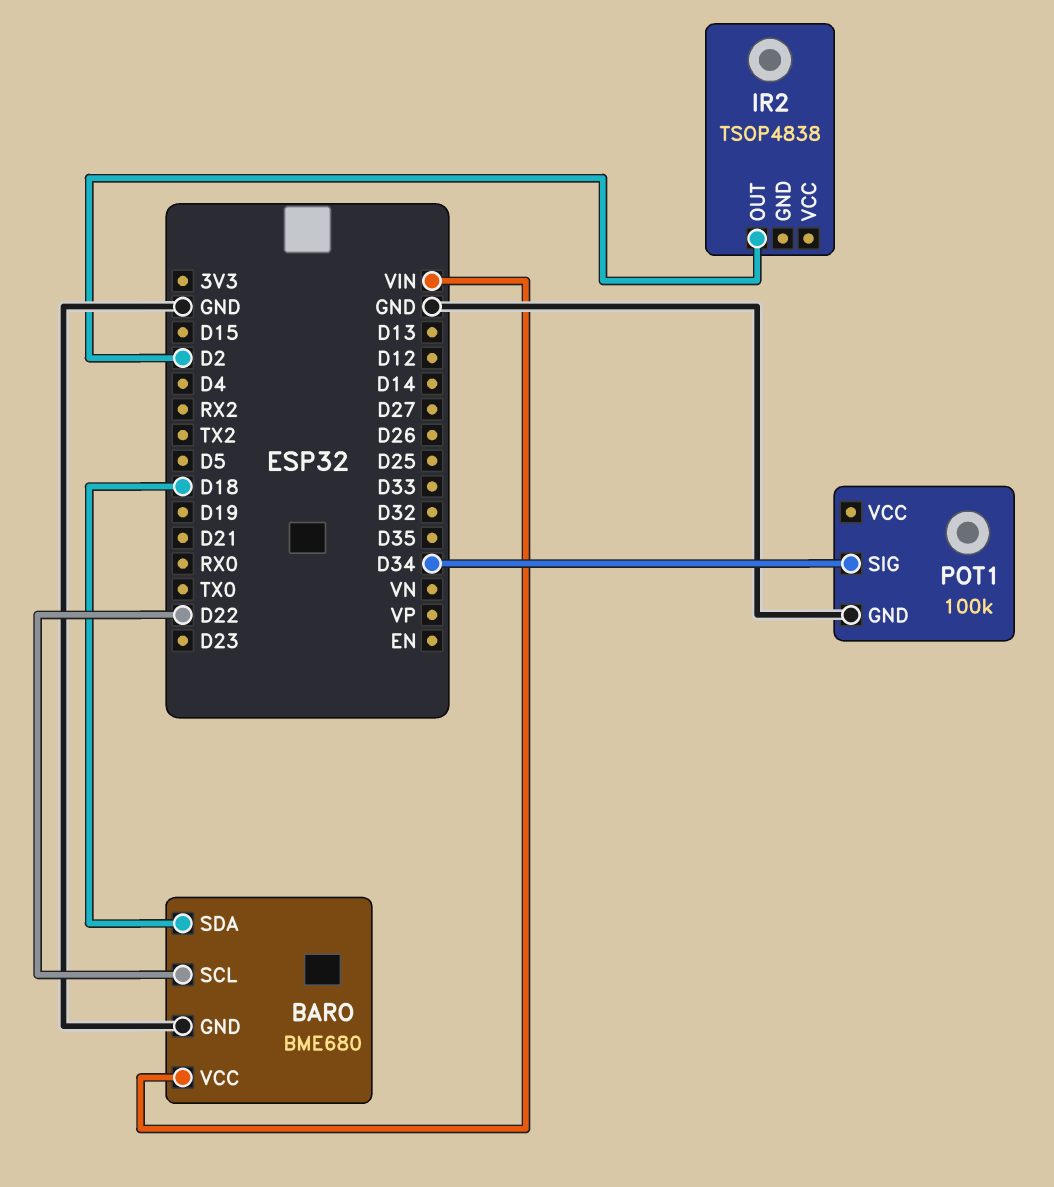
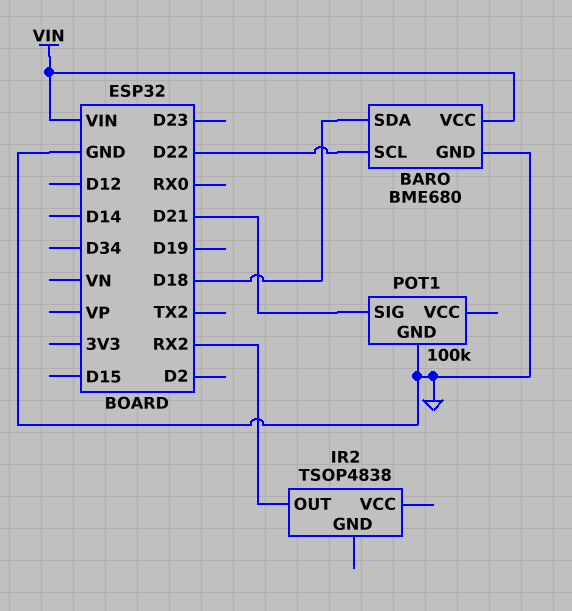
IR2 pin OUT: D2 -> RX2
POT1 pin SIG: D34 -> D21

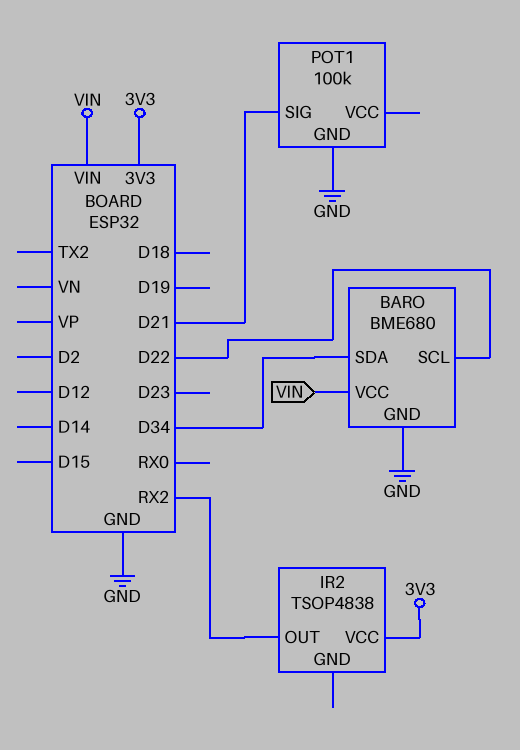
BARO pin SDA: D18 -> D34
IR2 pin VCC: none -> 3V3

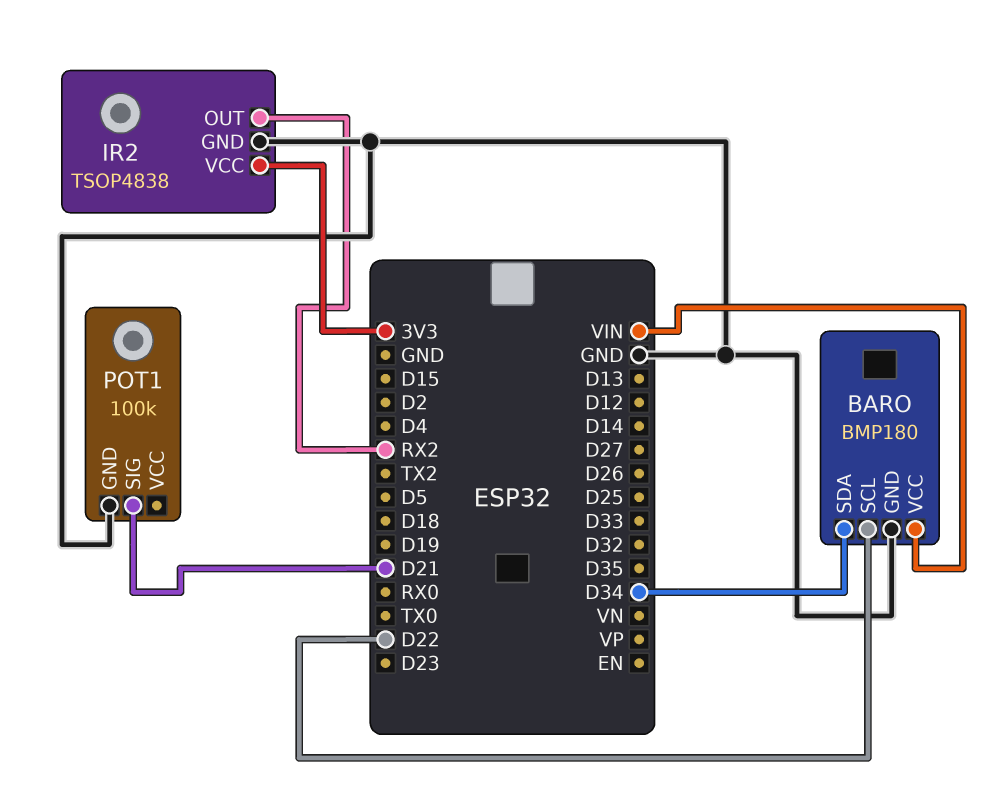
BARO: BME680 -> BMP180
IR2 pin GND: none -> GND

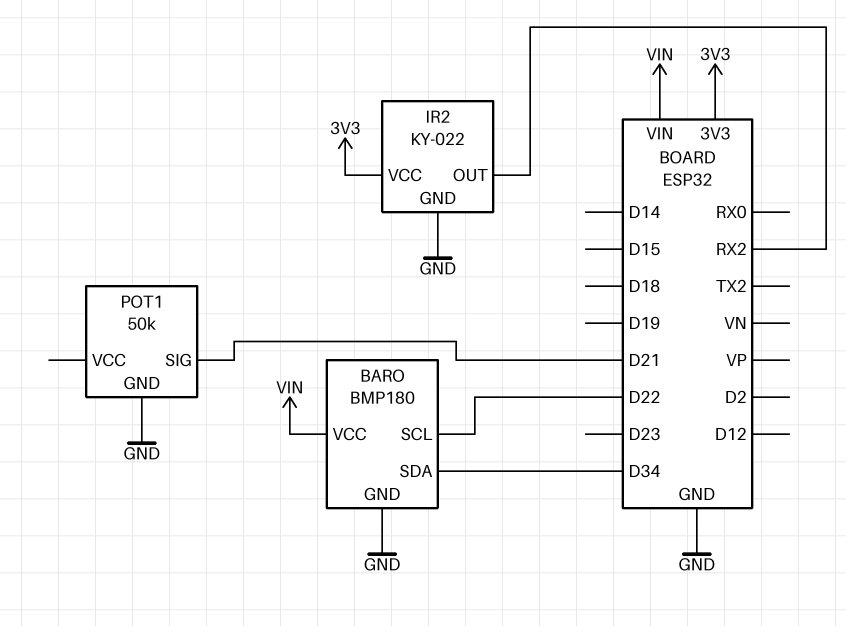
IR2: TSOP4838 -> KY-022
POT1: 100k -> 50k

